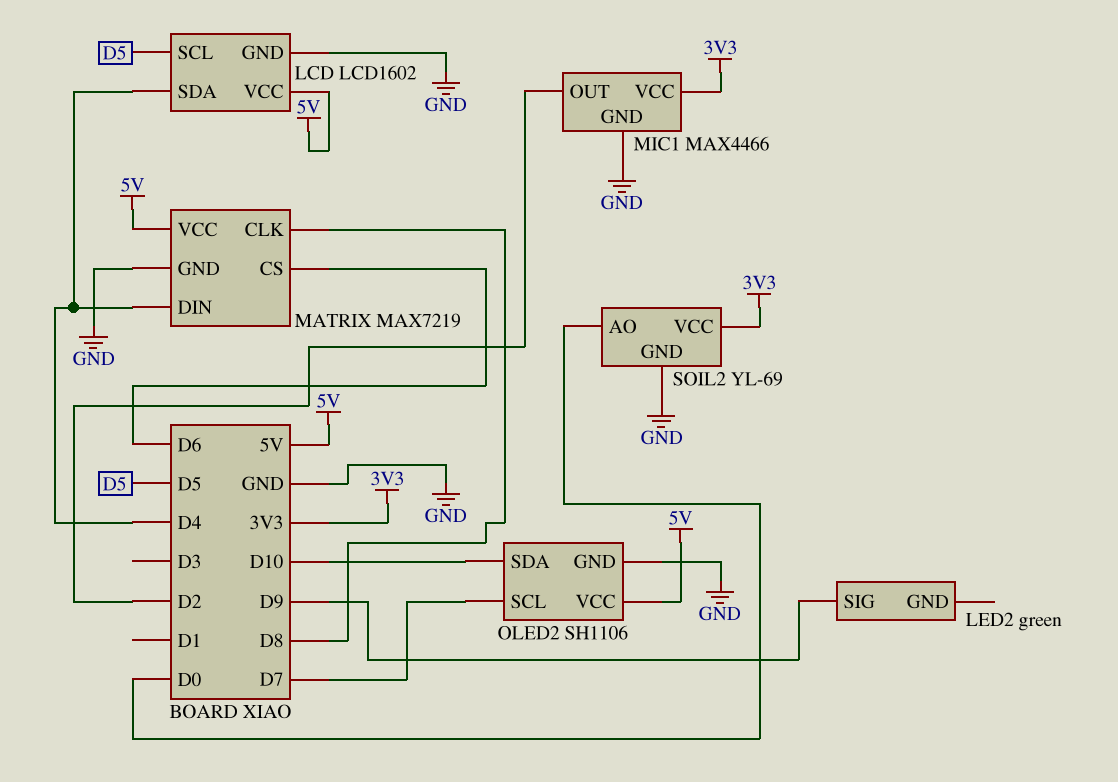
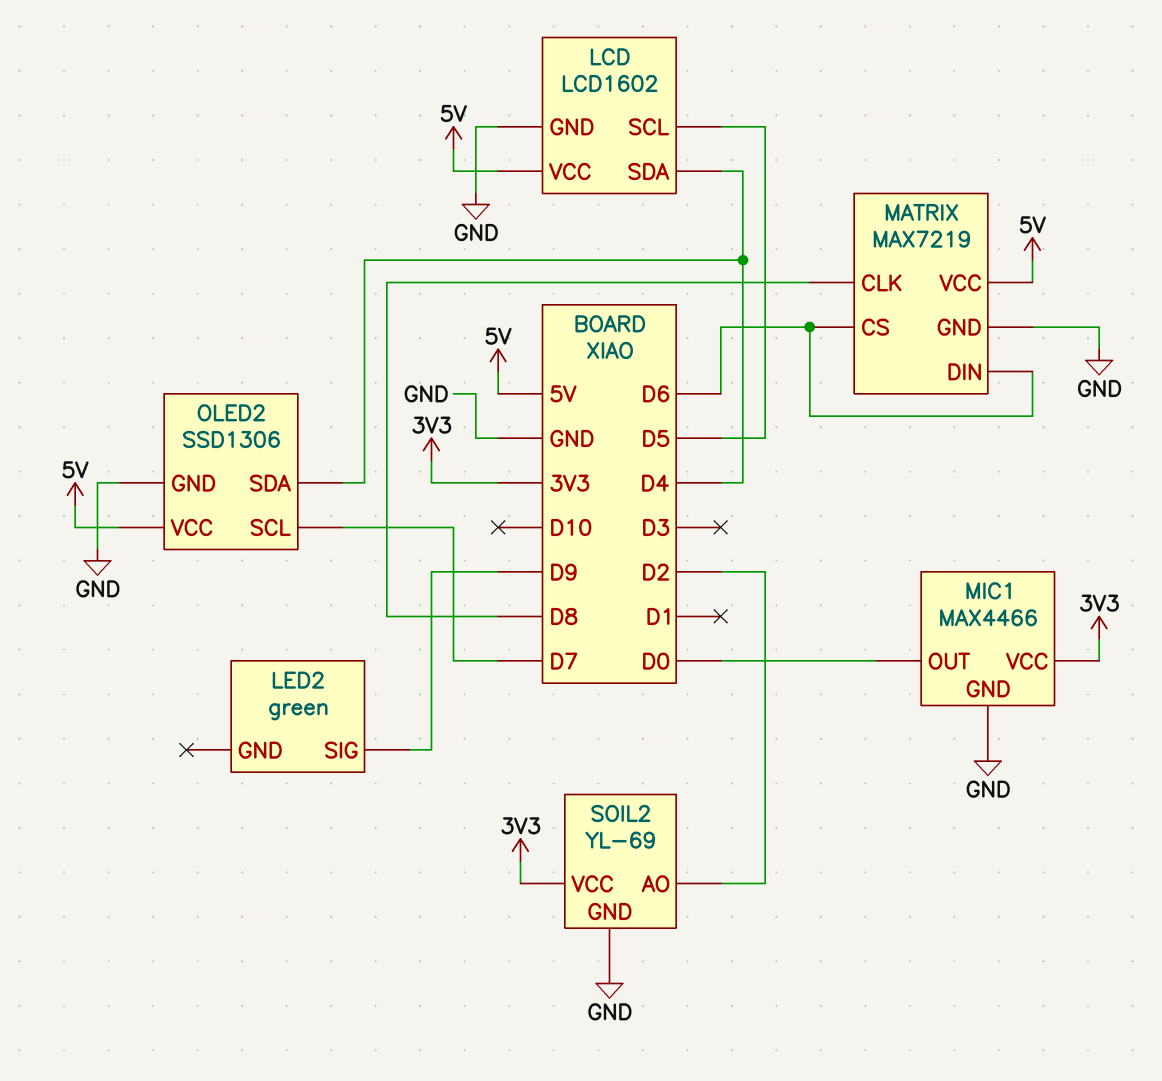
MATRIX pin DIN: D4 -> D6
MIC1 pin OUT: D2 -> D0
OLED2: SH1106 -> SSD1306
OLED2 pin SDA: D10 -> D4
SOIL2 pin AO: D0 -> D2

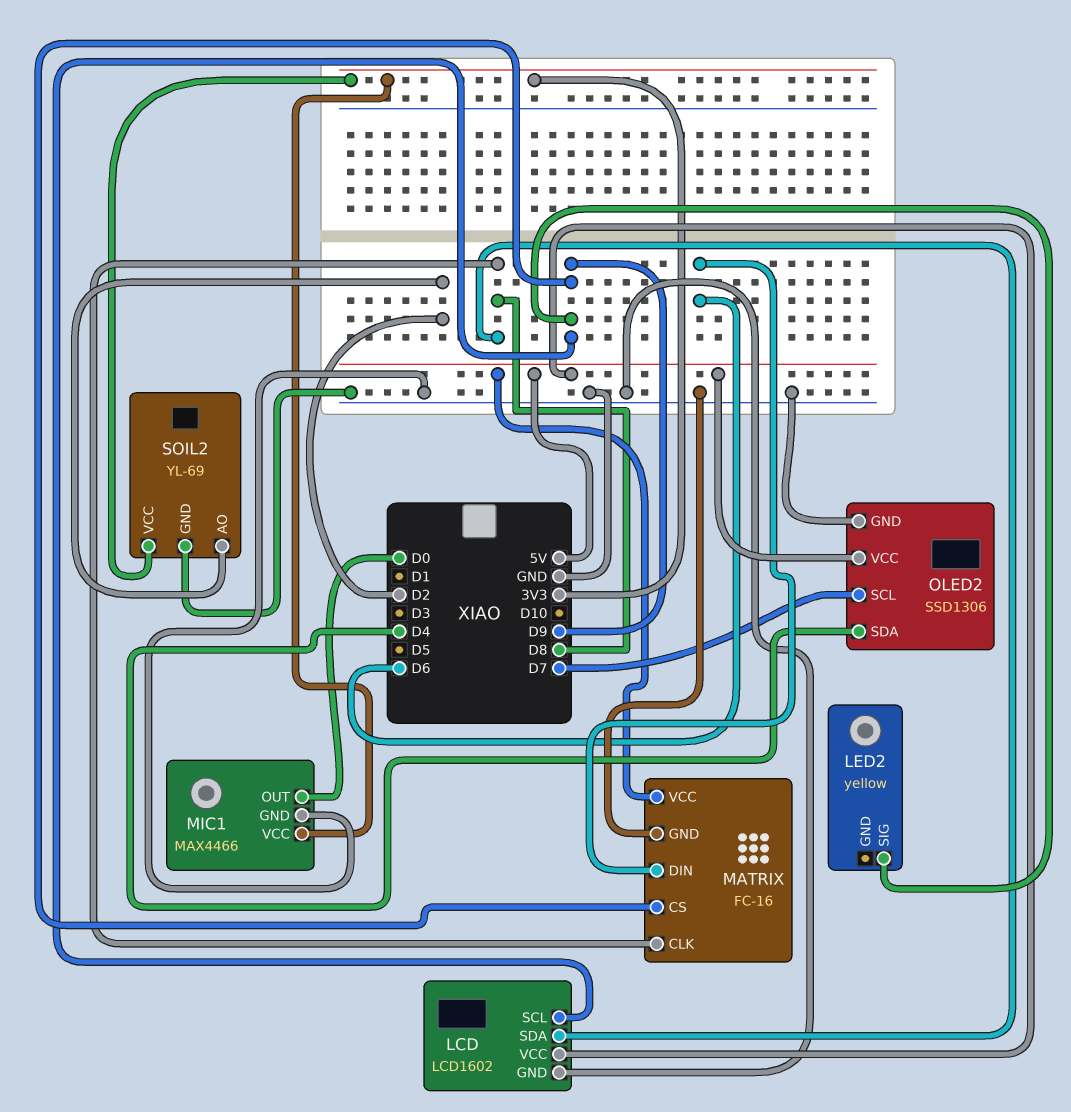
LCD pin SCL: D5 -> D9
LCD pin SDA: D4 -> D8
LED2: green -> yellow
MATRIX: MAX7219 -> FC-16
MATRIX pin CS: D6 -> D9

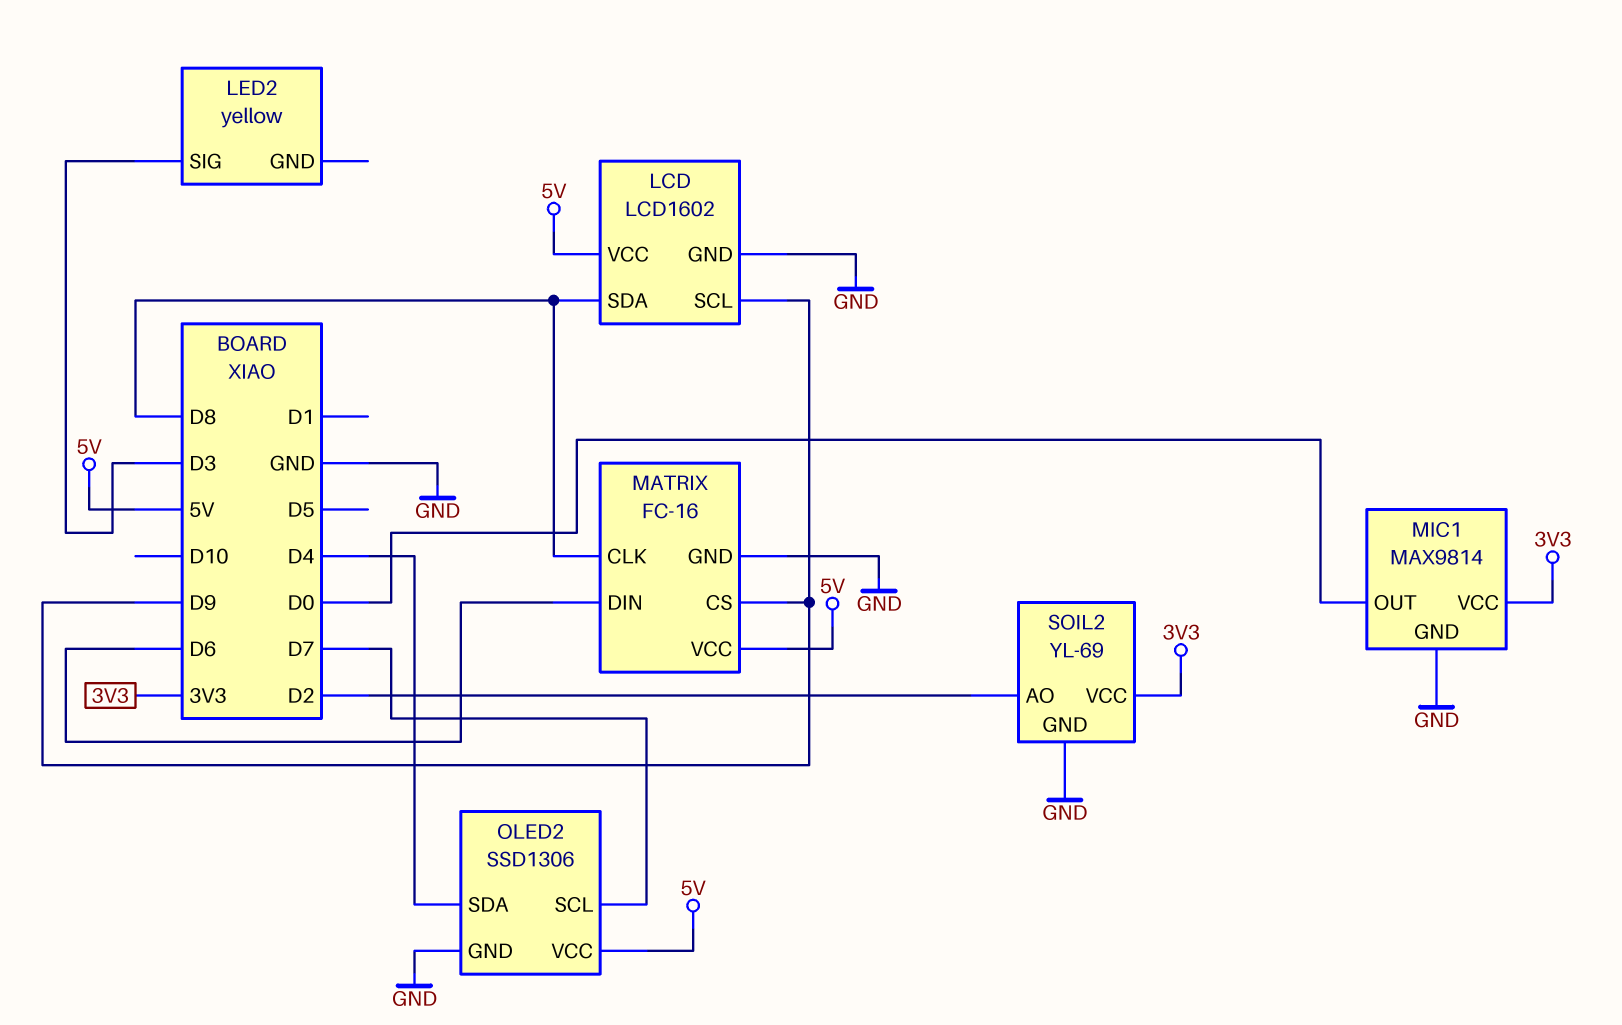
LED2 pin SIG: D9 -> D3
MIC1: MAX4466 -> MAX9814

